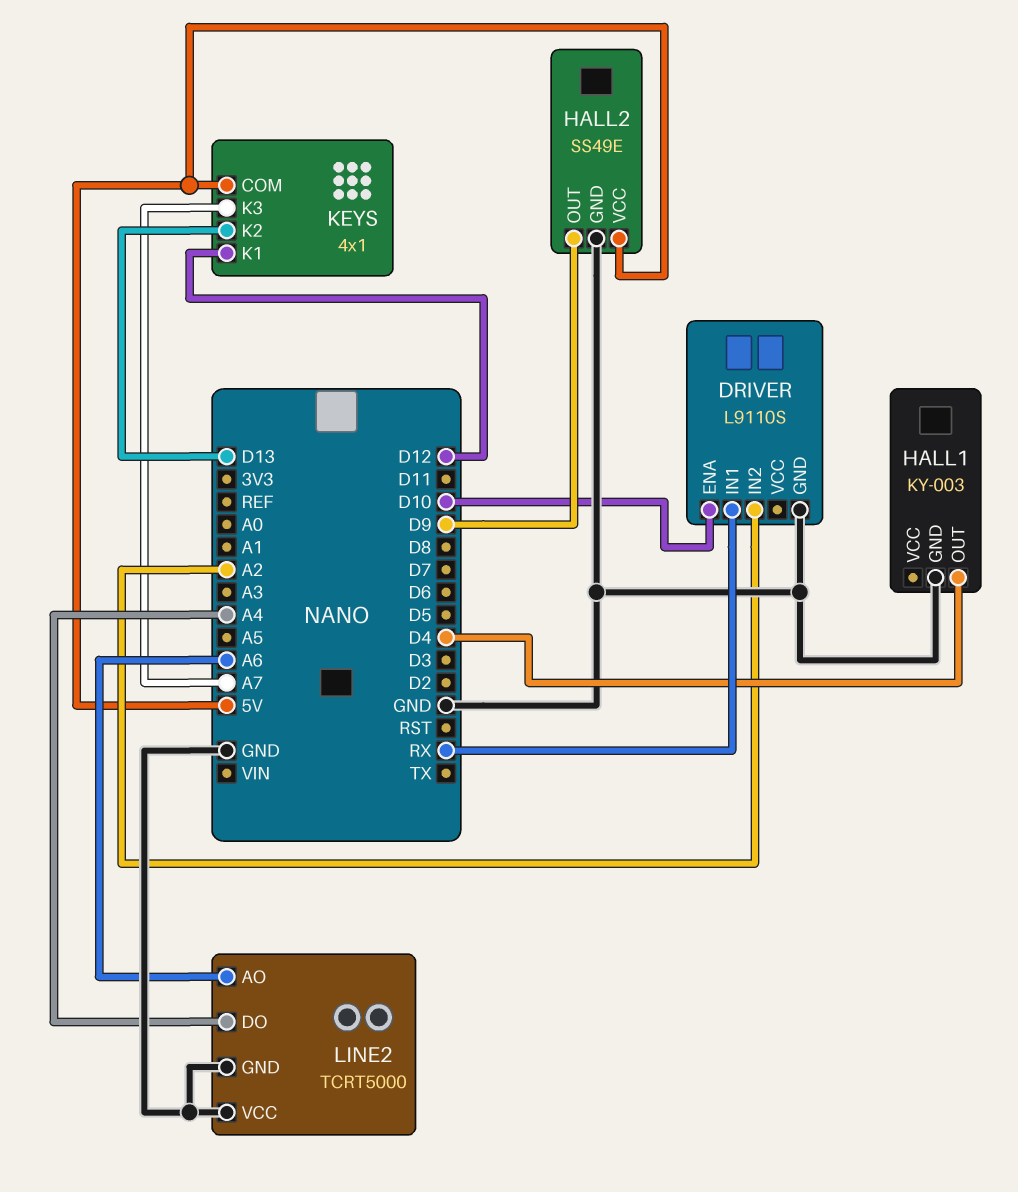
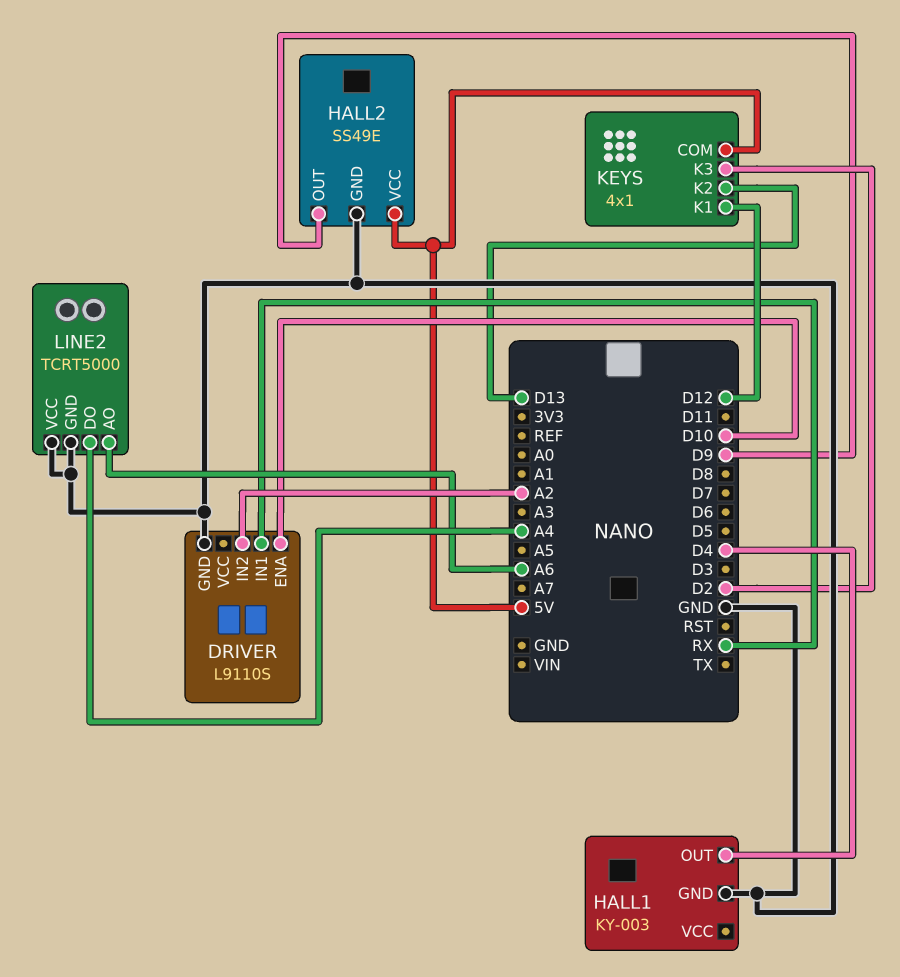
KEYS pin K3: A7 -> D2

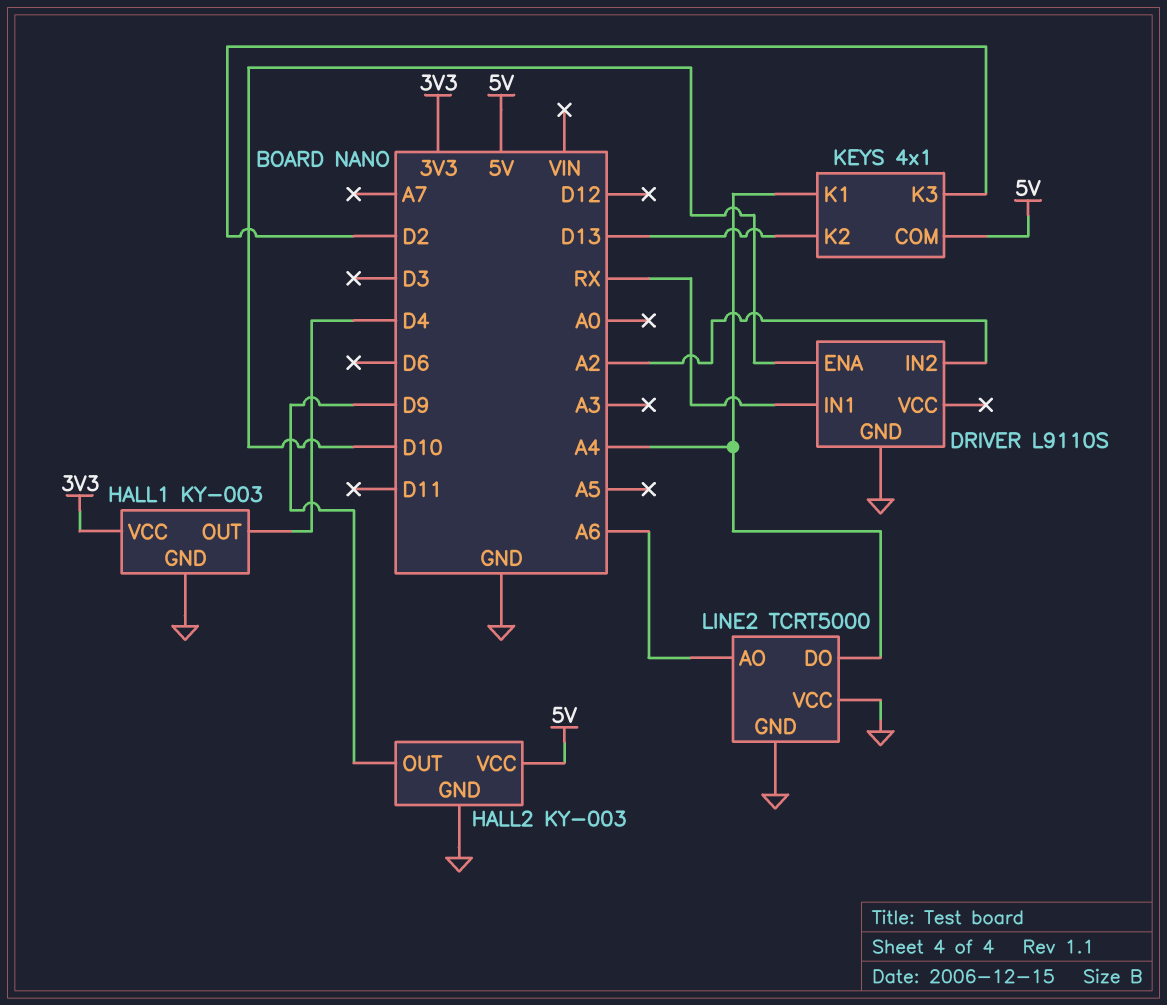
HALL1 pin VCC: none -> 3V3
HALL2: SS49E -> KY-003
KEYS pin K1: D12 -> A4

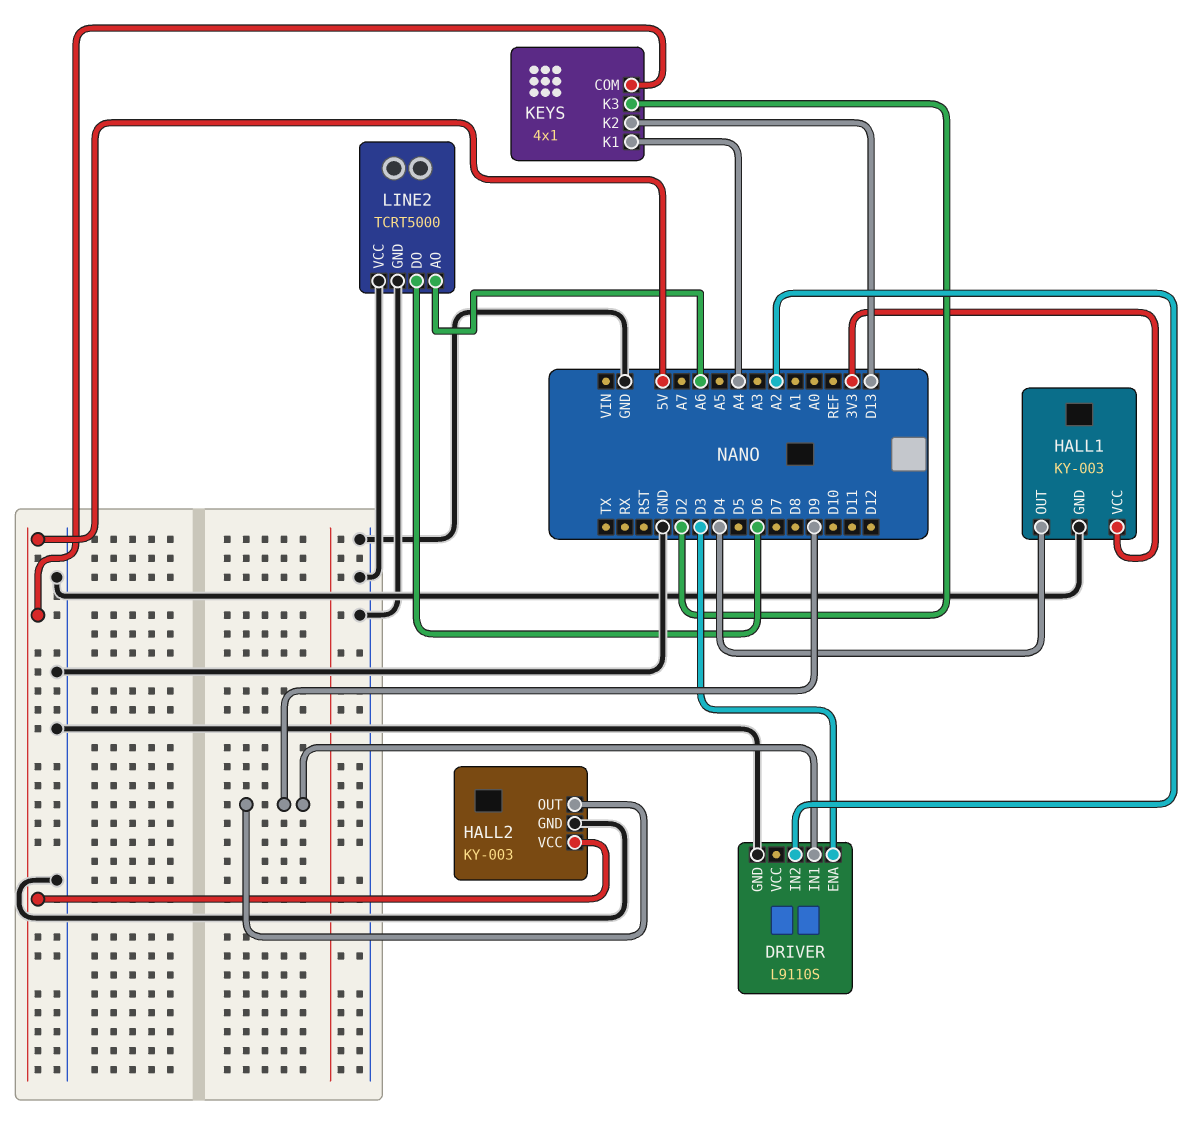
DRIVER pin ENA: D10 -> D3
DRIVER pin IN1: RX -> D9
LINE2 pin DO: A4 -> D6

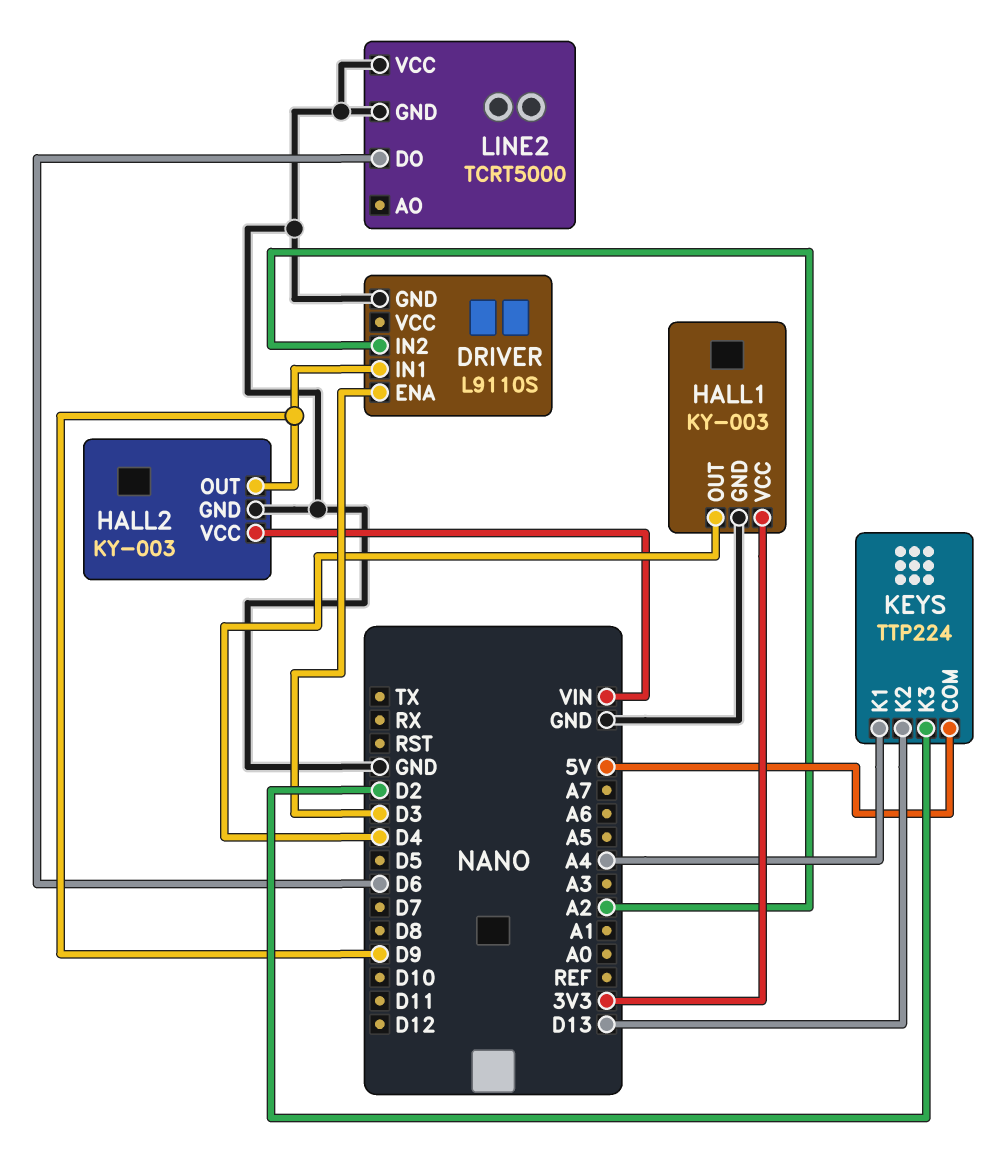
HALL2 pin VCC: 5V -> VIN
KEYS: 4x1 -> TTP224
LINE2 pin AO: A6 -> none

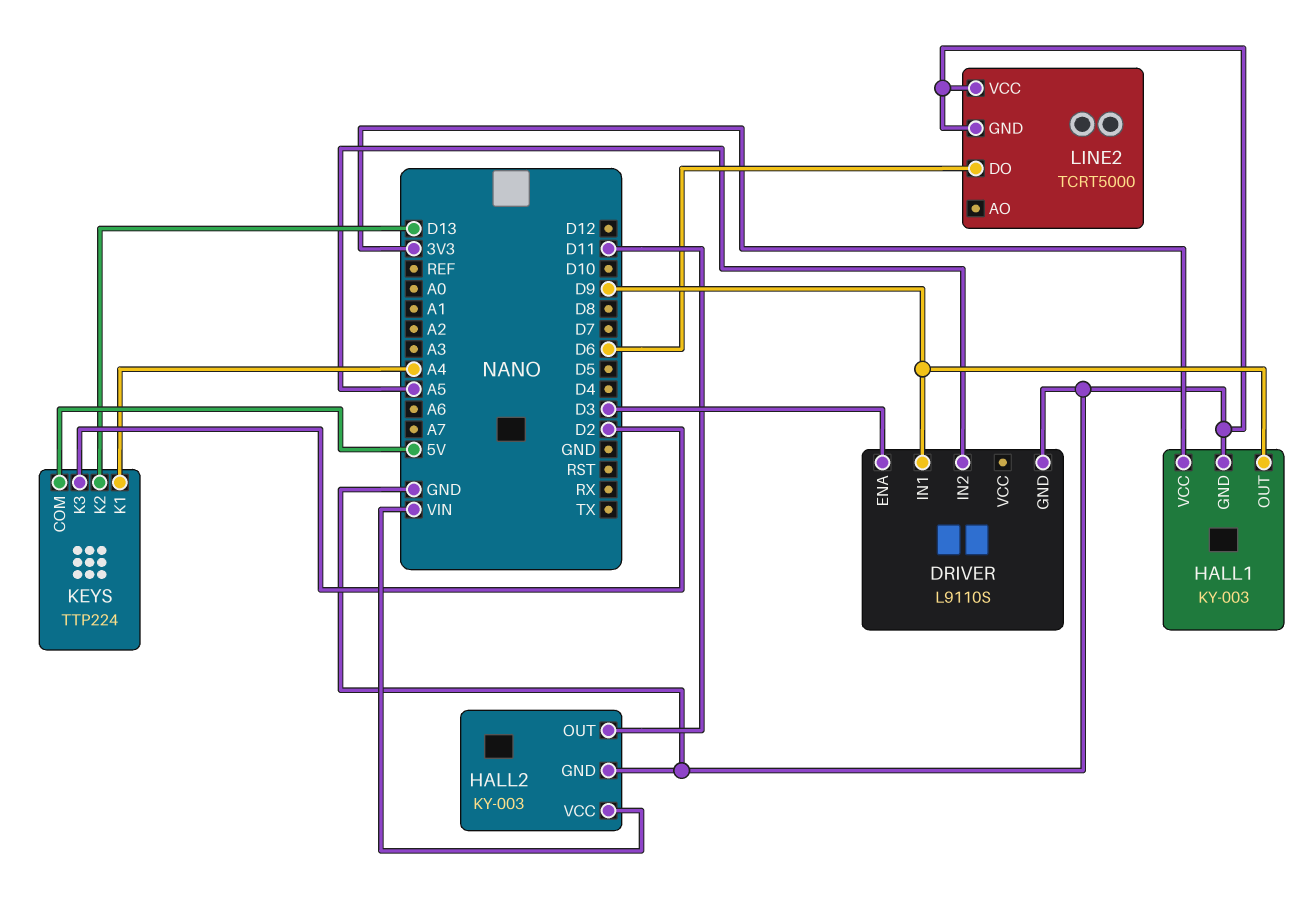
DRIVER pin IN2: A2 -> A5
HALL1 pin OUT: D4 -> D9
HALL2 pin OUT: D9 -> D11

